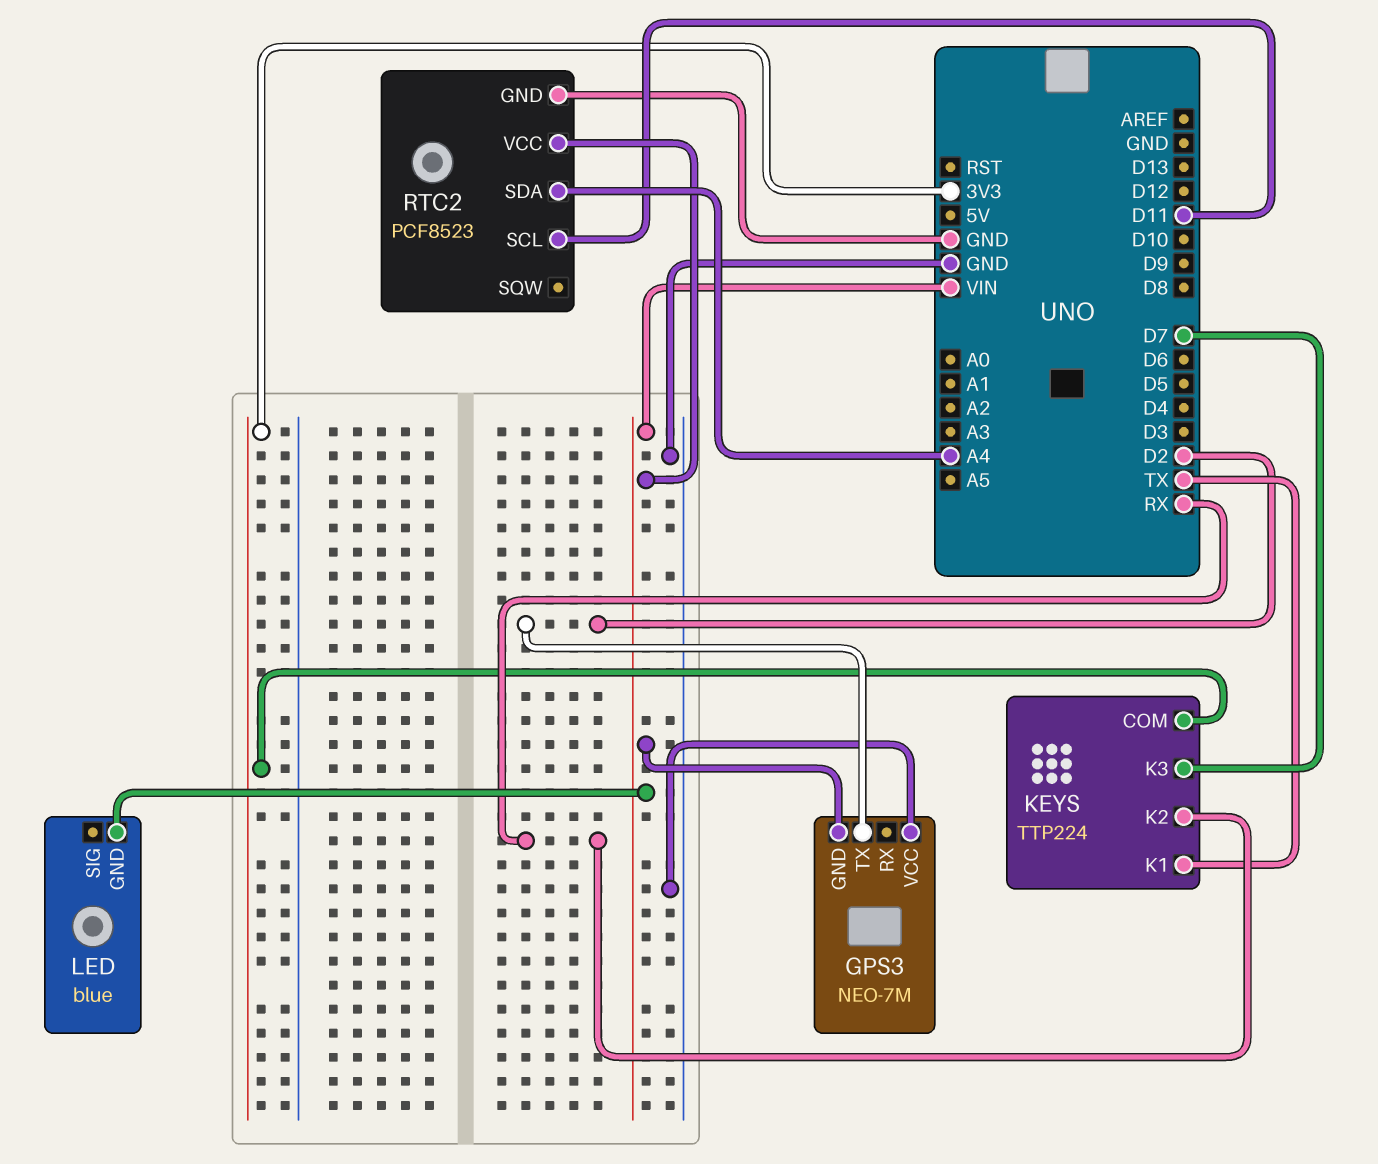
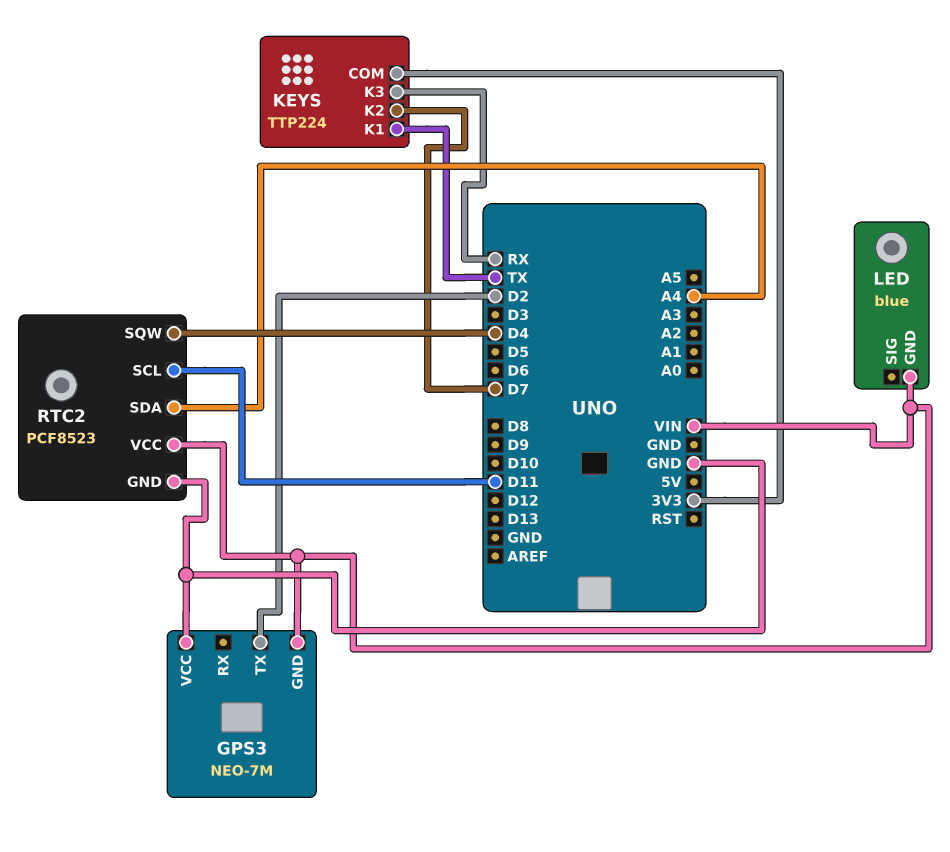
KEYS pin K2: RX -> D7
KEYS pin K3: D7 -> RX
RTC2 pin SQW: none -> D4

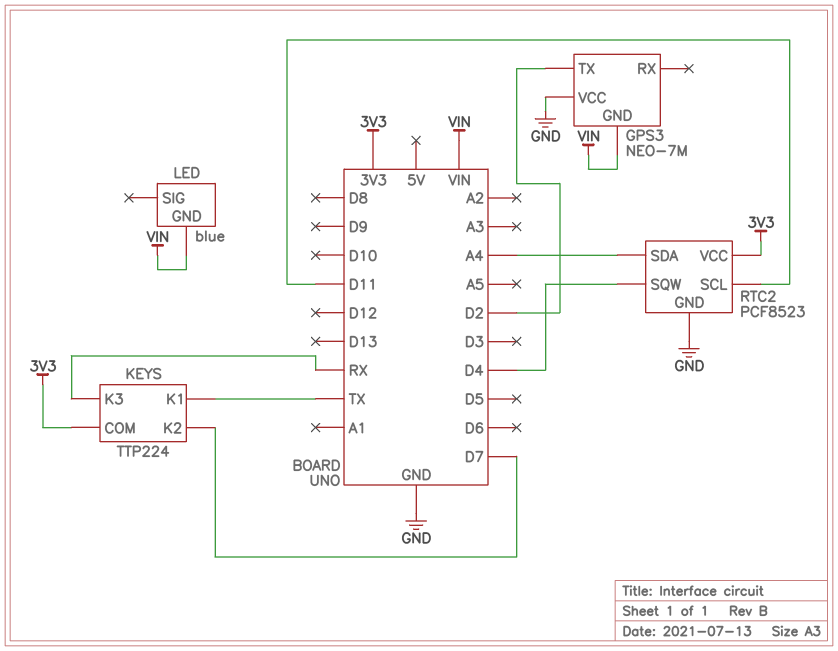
RTC2 pin VCC: VIN -> 3V3

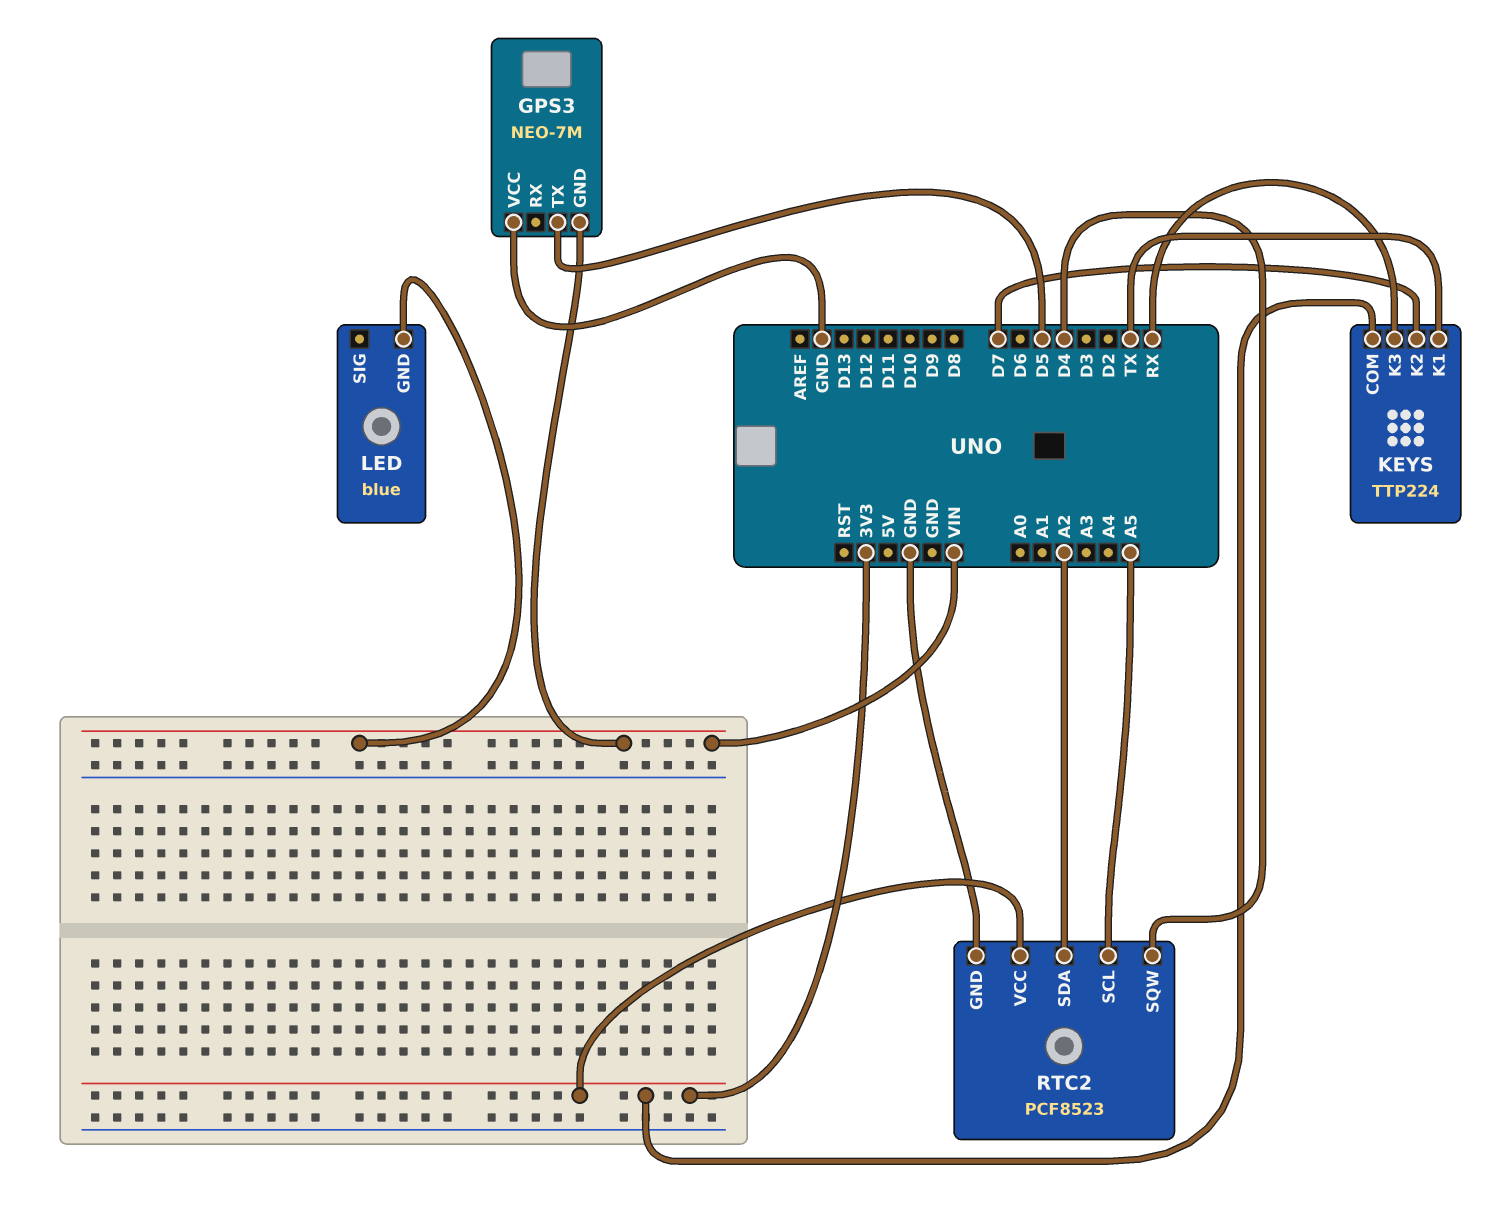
GPS3 pin TX: D2 -> D5
RTC2 pin SCL: D11 -> A5
RTC2 pin SDA: A4 -> A2

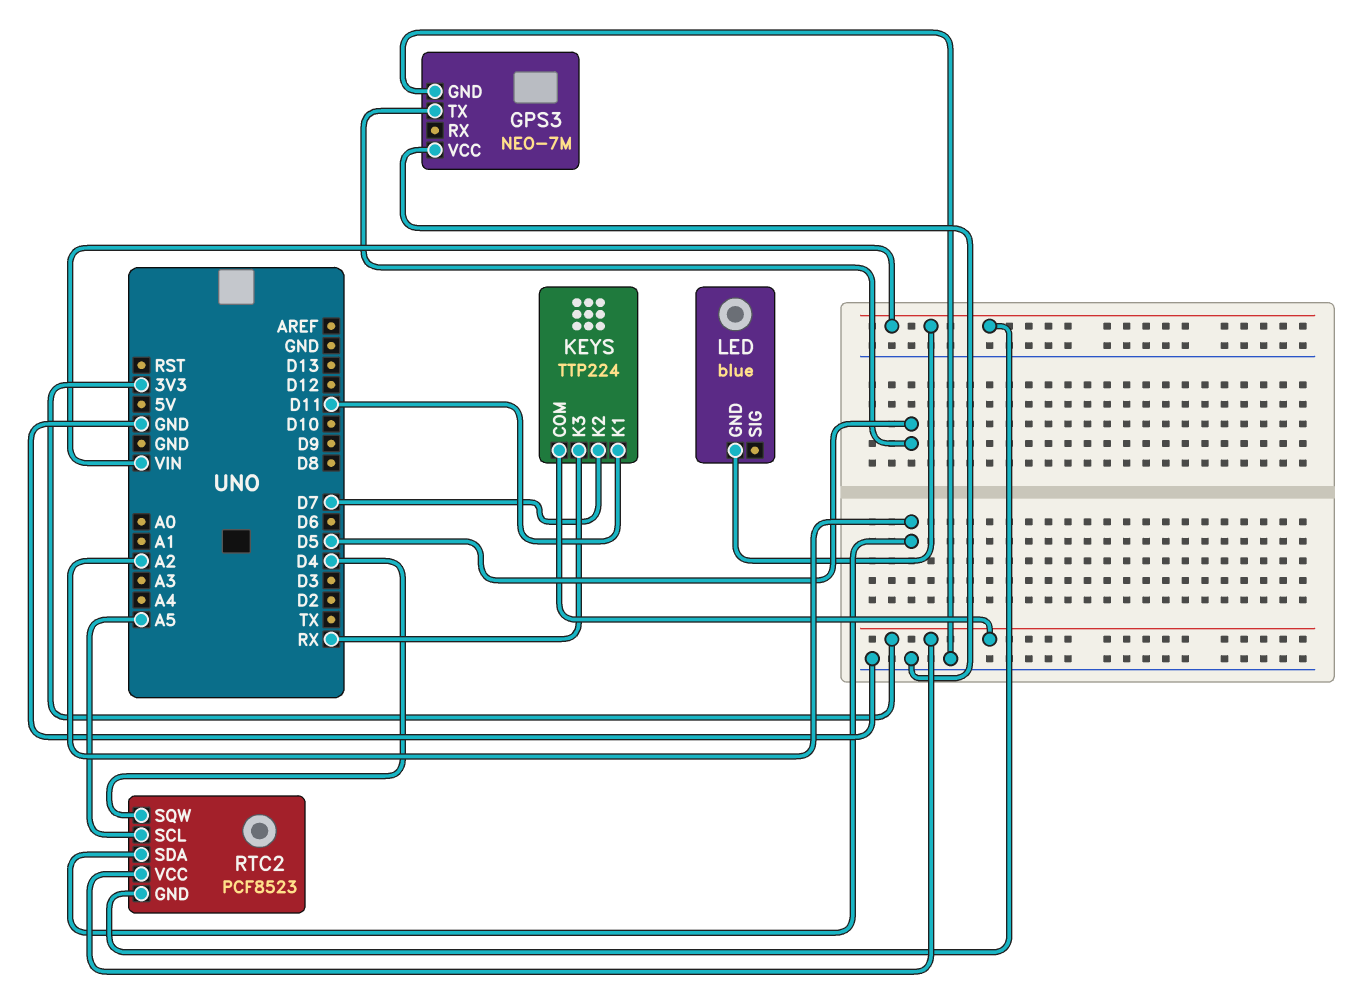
GPS3 pin GND: VIN -> GND
KEYS pin K1: TX -> D11
RTC2 pin GND: GND -> VIN

